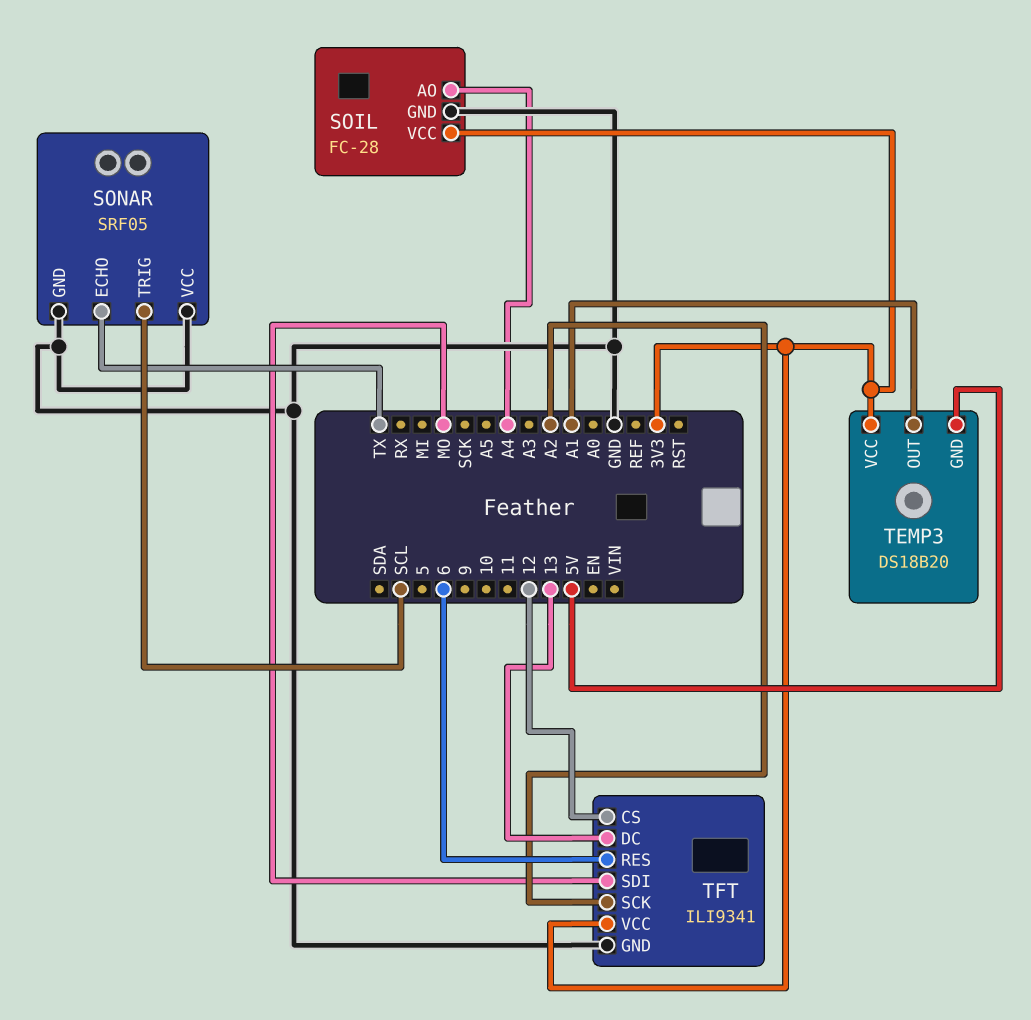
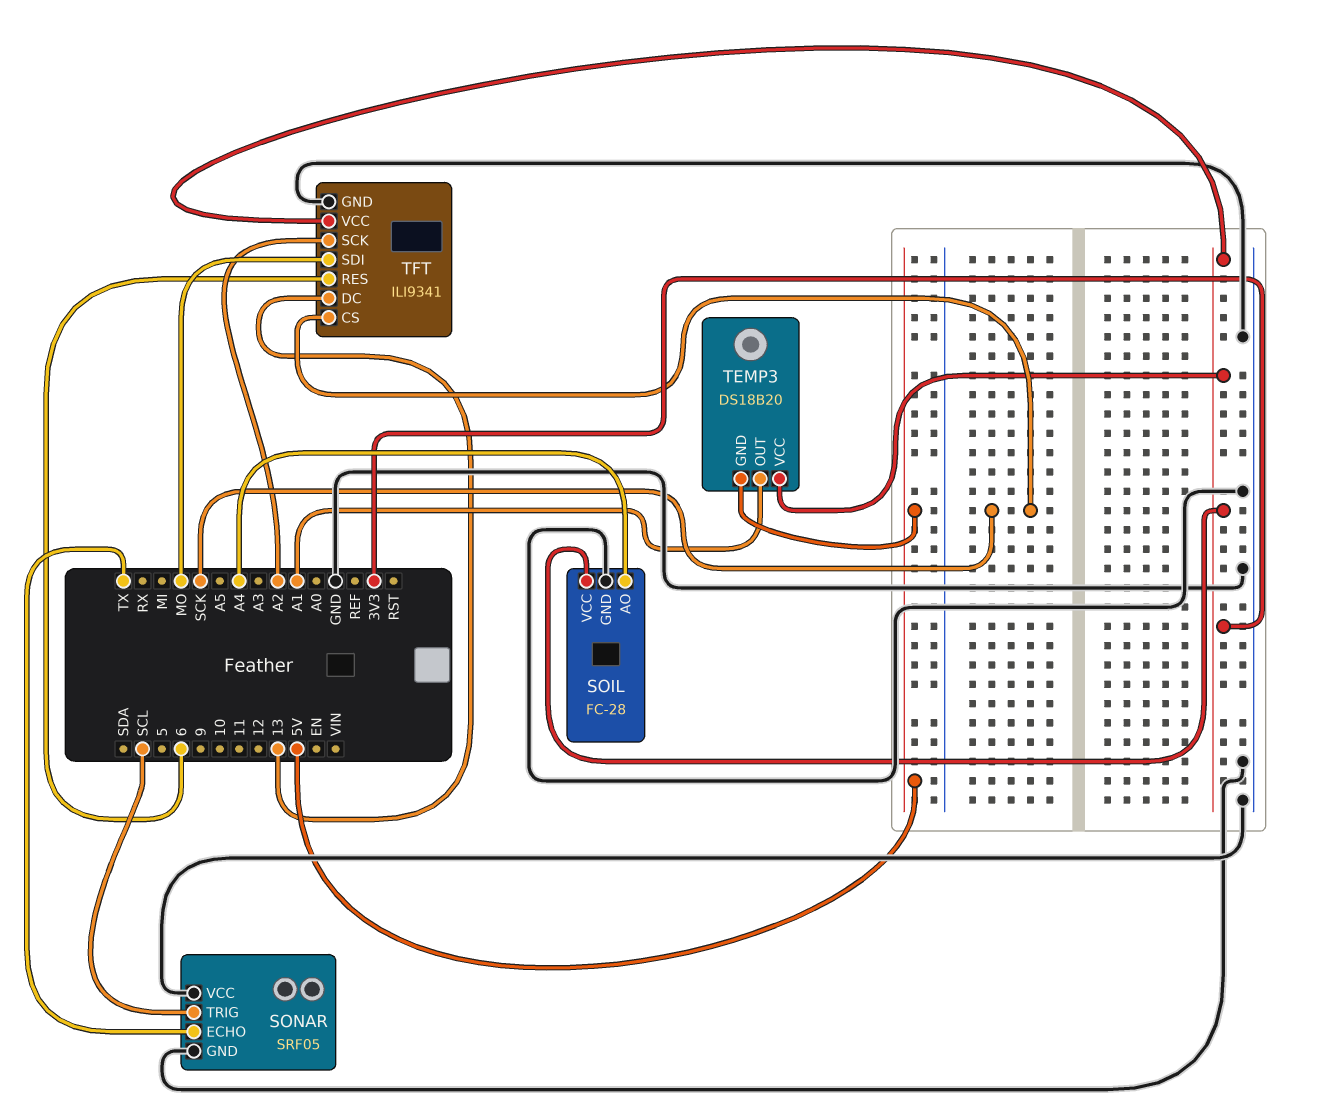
TFT pin CS: 12 -> SCK

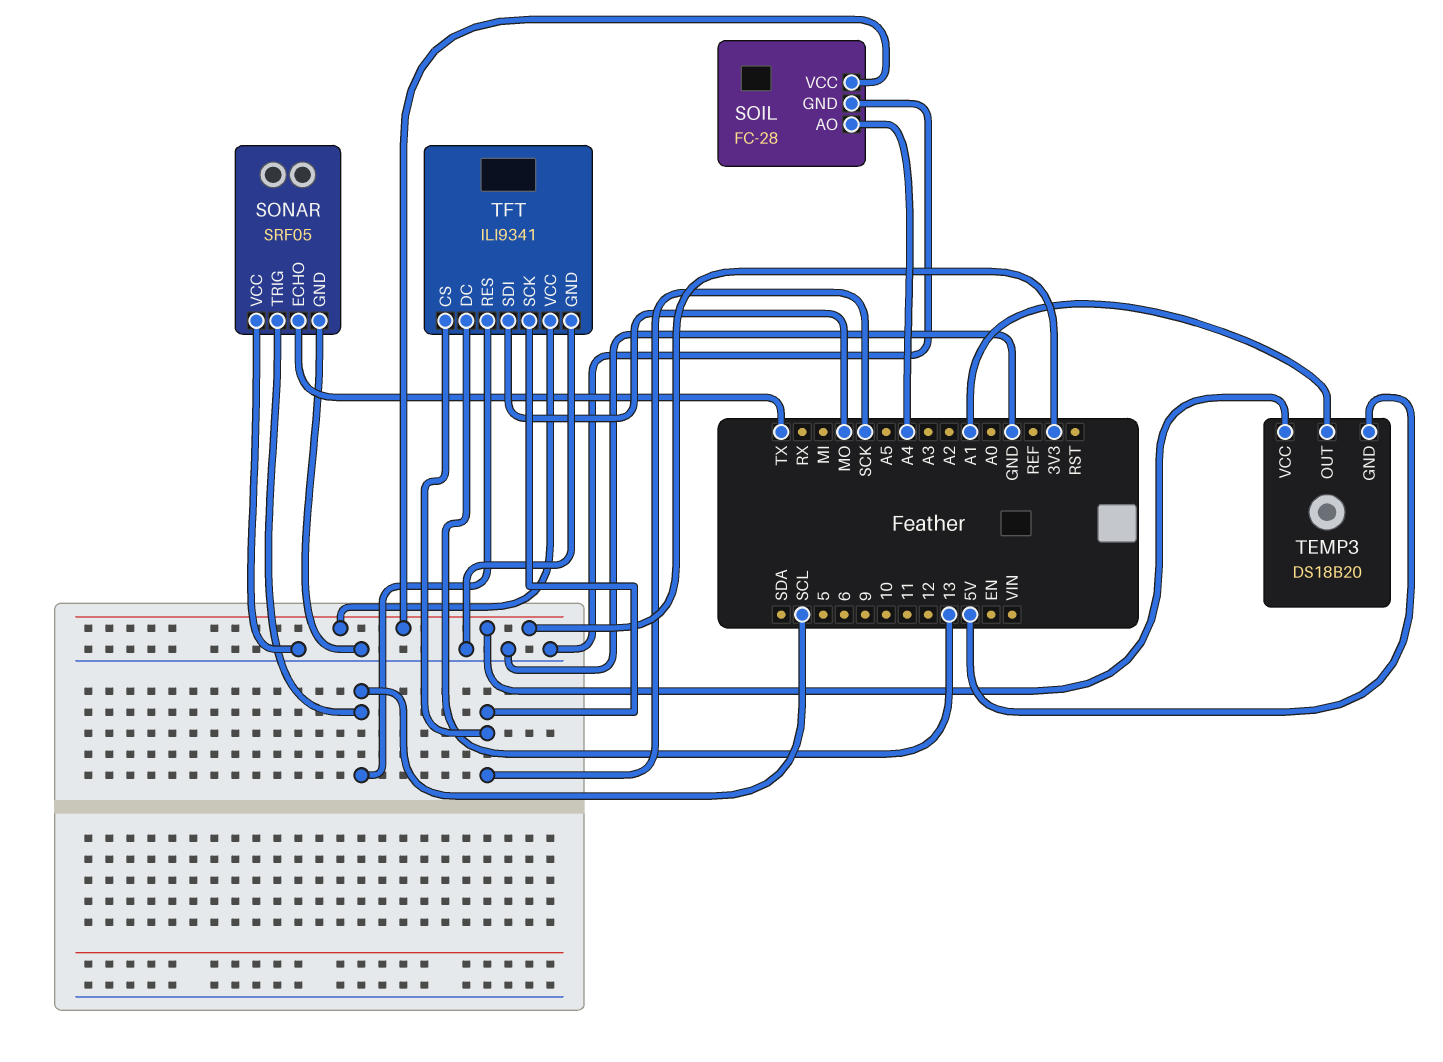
TFT pin RES: 6 -> SCL
TFT pin SCK: A2 -> SCK

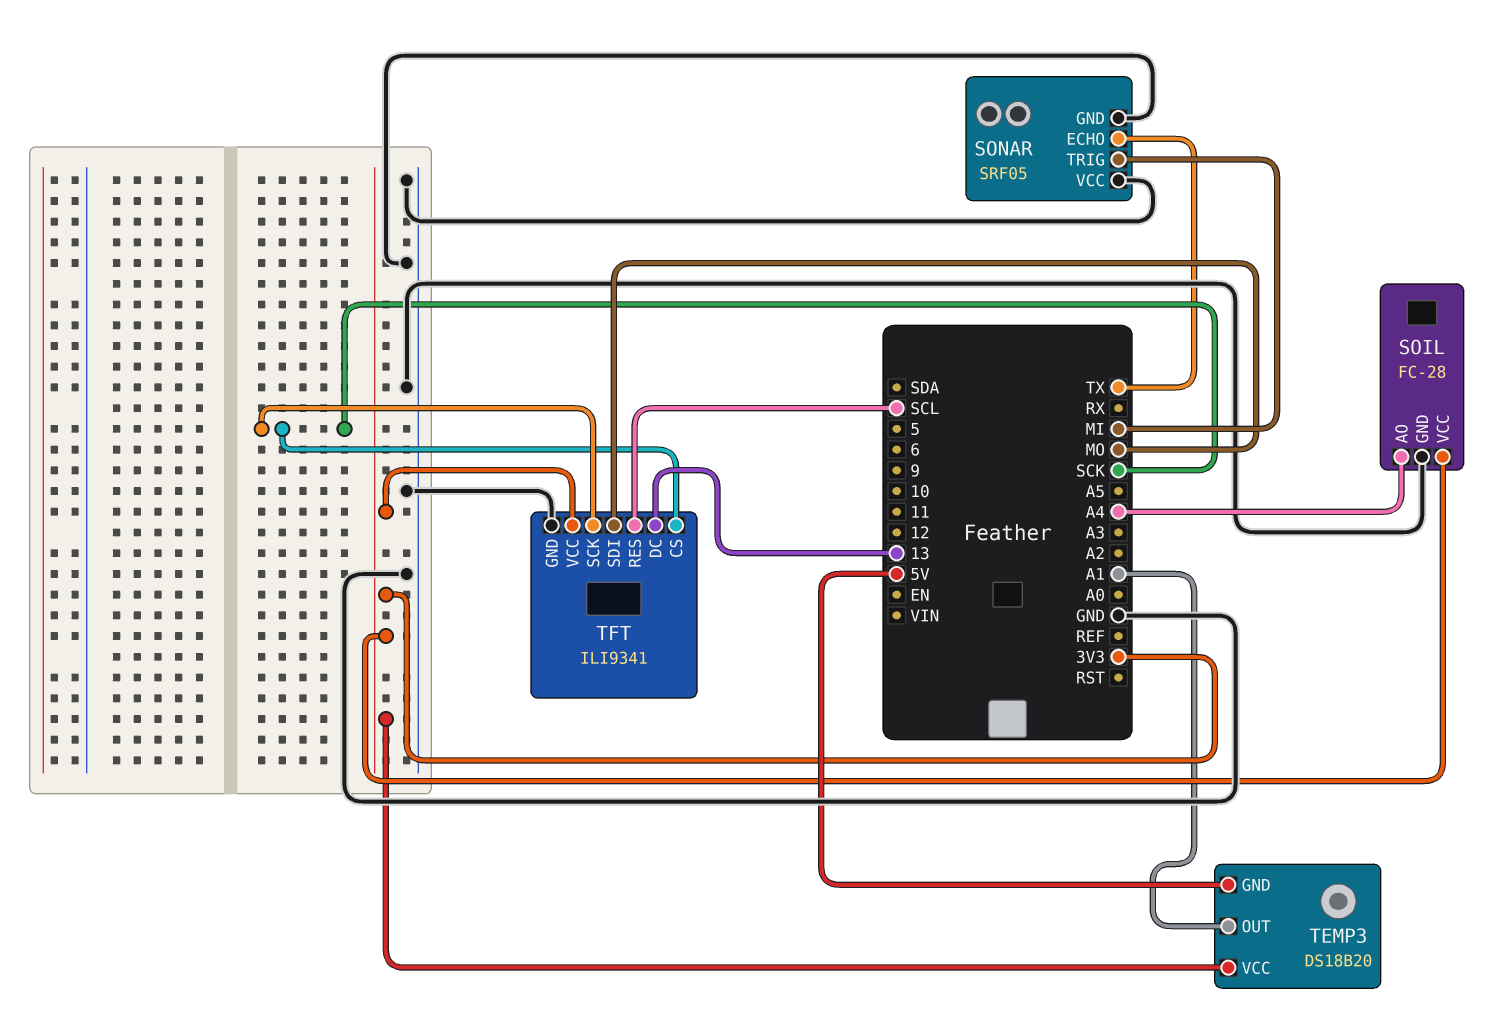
SONAR pin TRIG: SCL -> MI

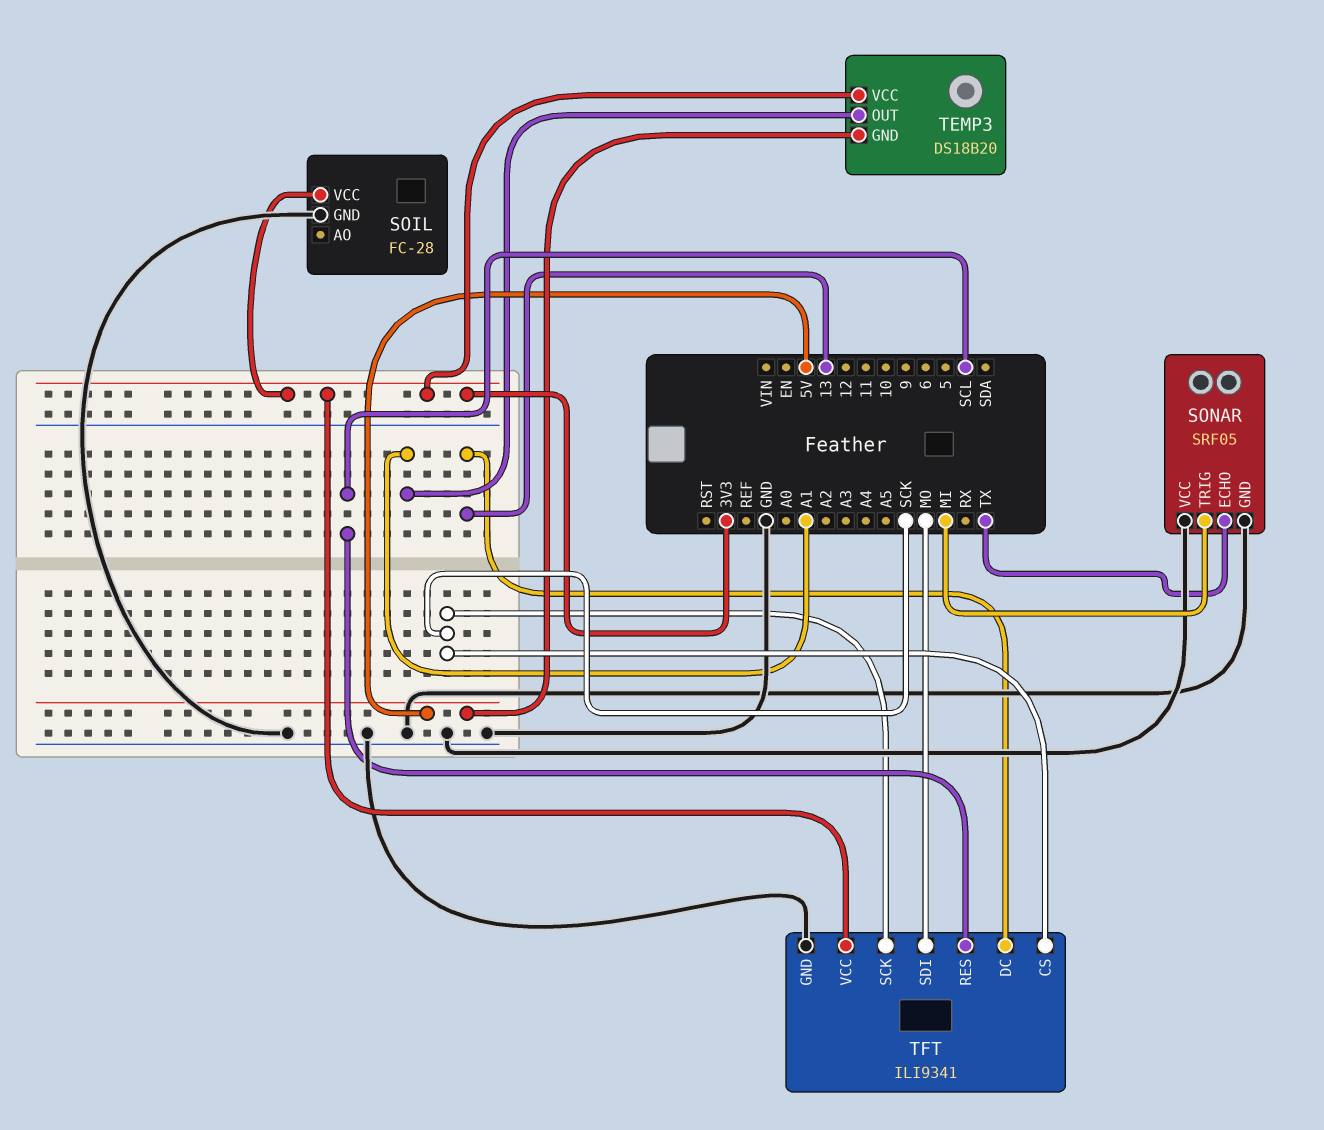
SOIL pin AO: A4 -> none

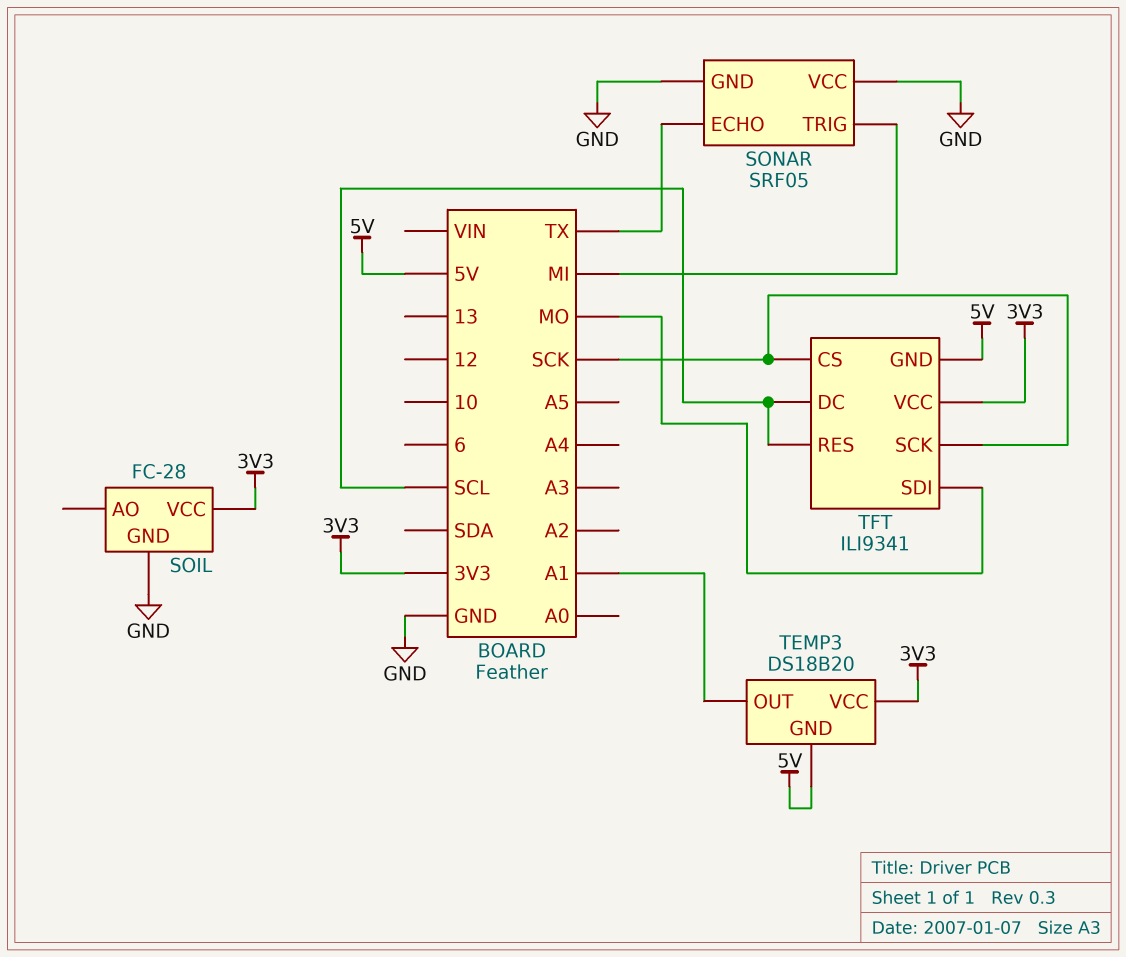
TFT pin DC: 13 -> SCL
TFT pin GND: GND -> 5V

